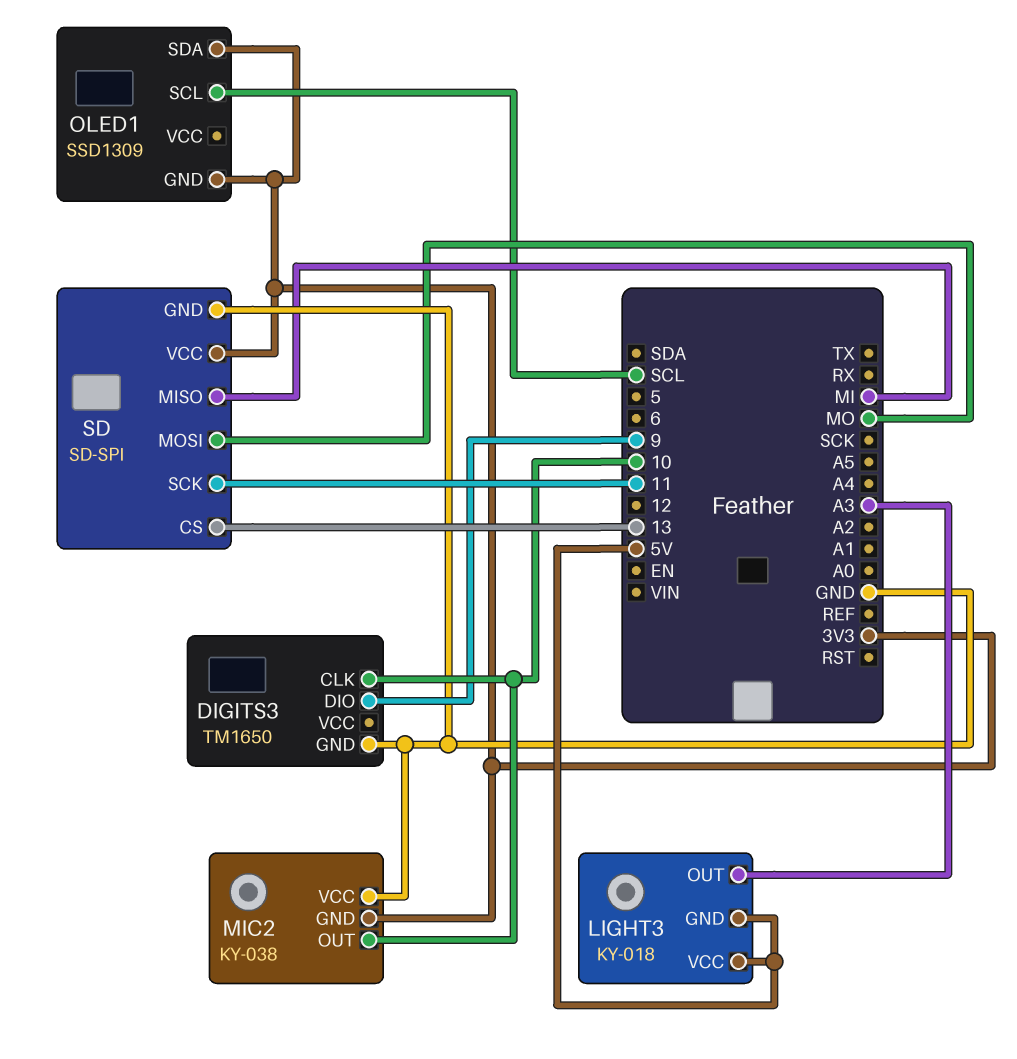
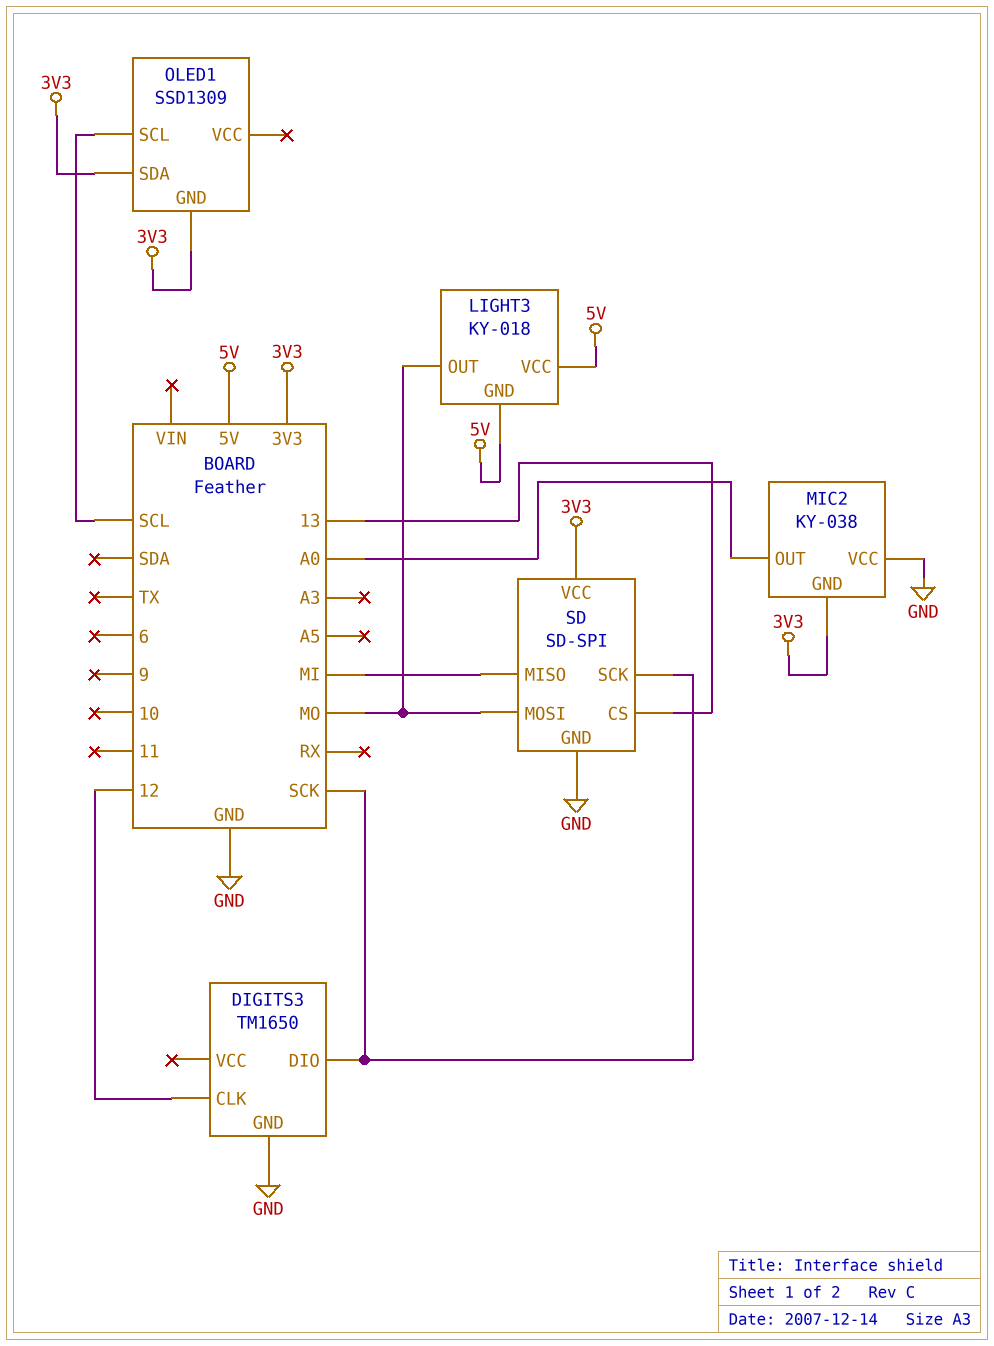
DIGITS3 pin CLK: 10 -> 12
DIGITS3 pin DIO: 9 -> SCK
LIGHT3 pin OUT: A3 -> MO
MIC2 pin OUT: 10 -> A0
SD pin SCK: 11 -> SCK

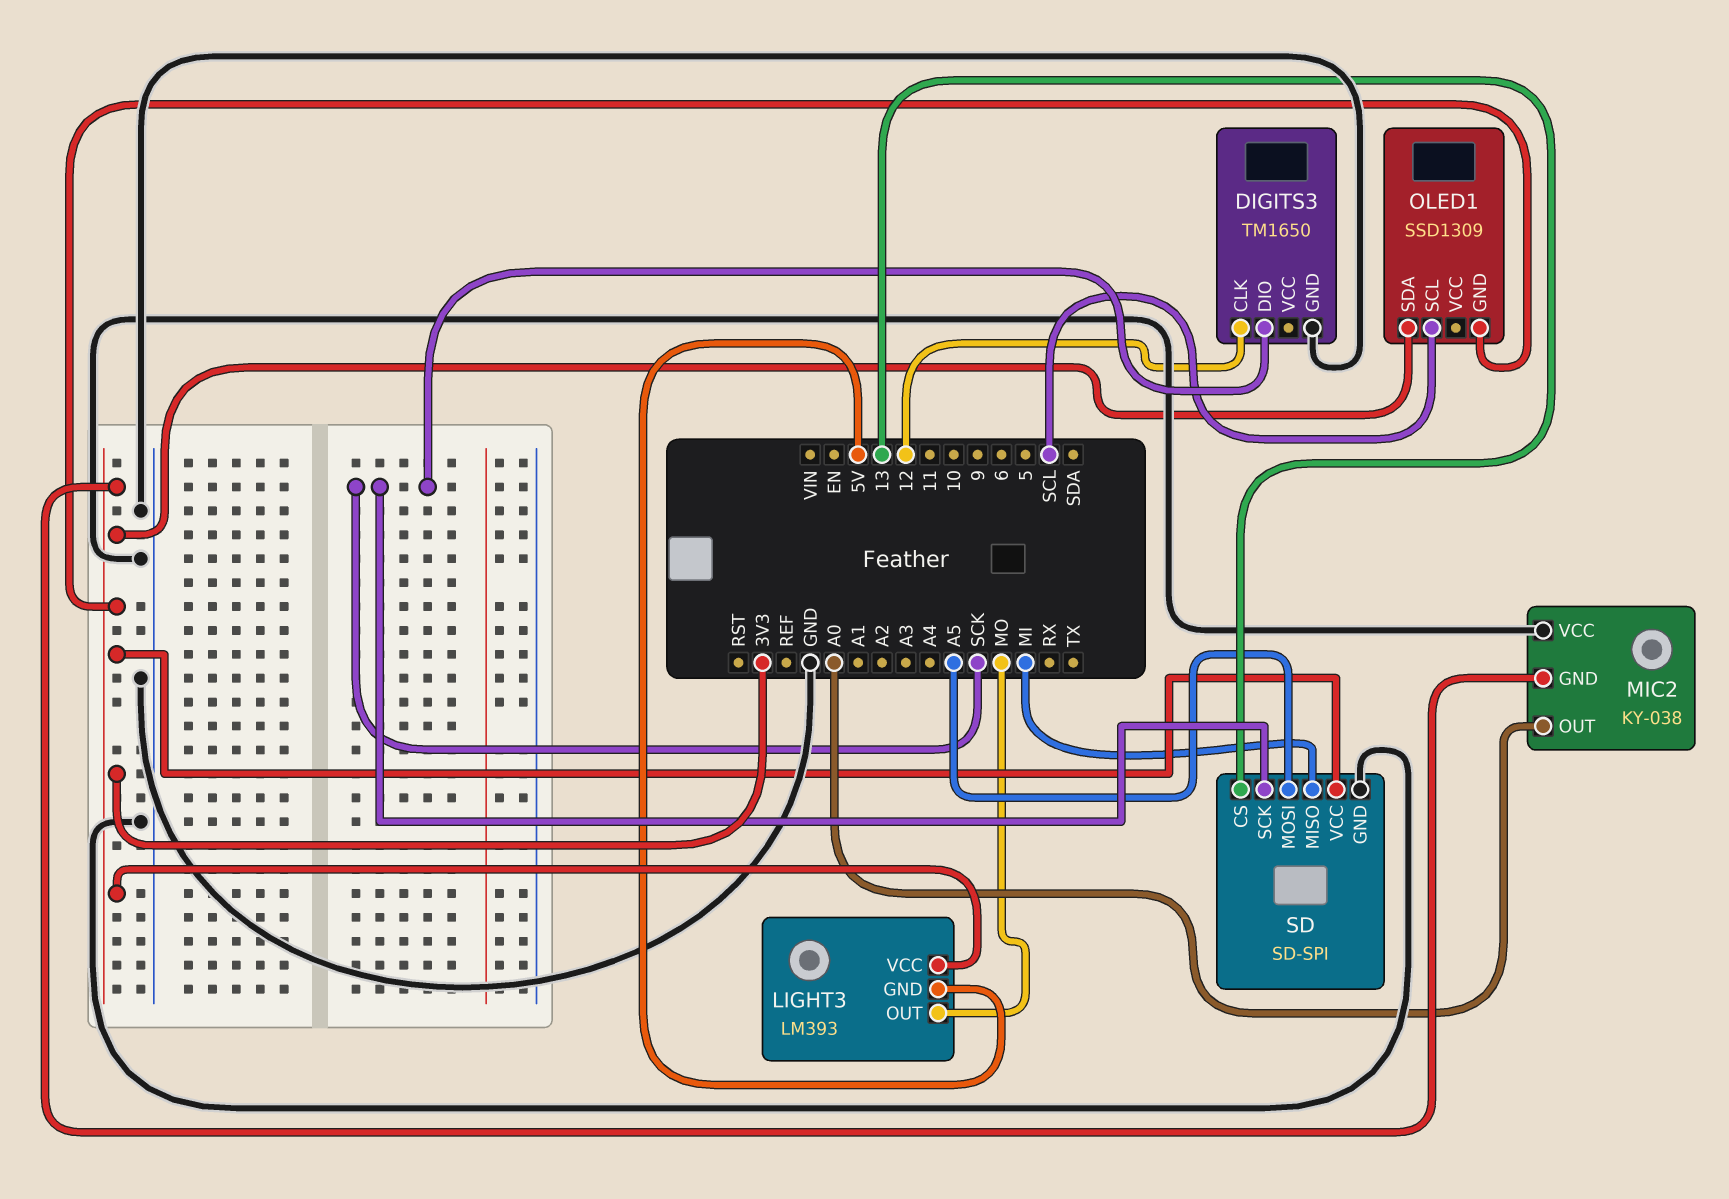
LIGHT3: KY-018 -> LM393
LIGHT3 pin VCC: 5V -> 3V3
SD pin MOSI: MO -> A5

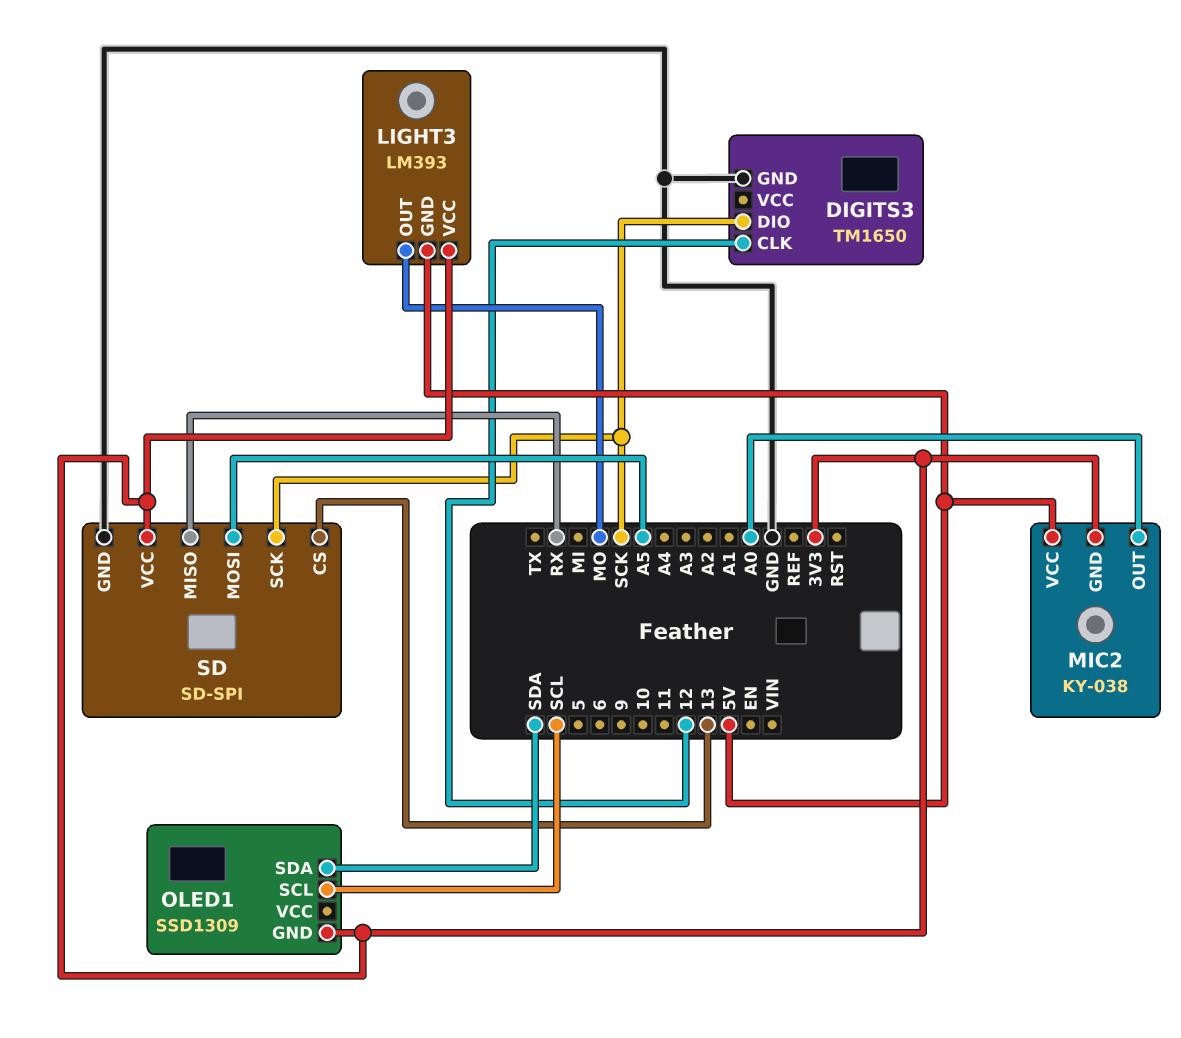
MIC2 pin VCC: GND -> 5V
OLED1 pin SDA: 3V3 -> SDA
SD pin MISO: MI -> RX

